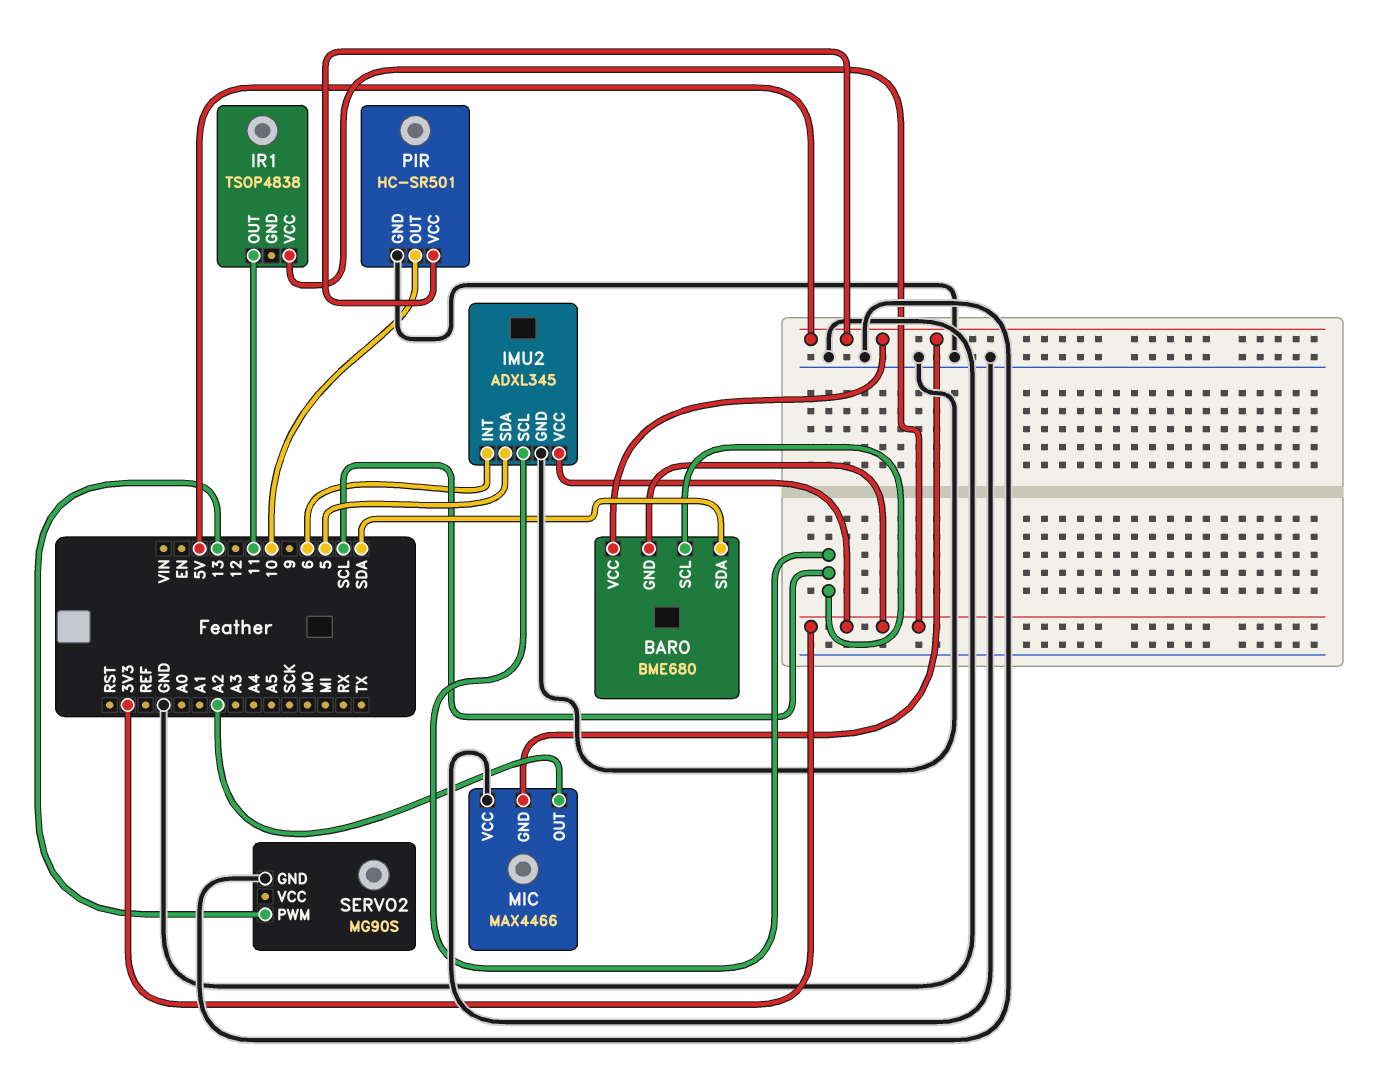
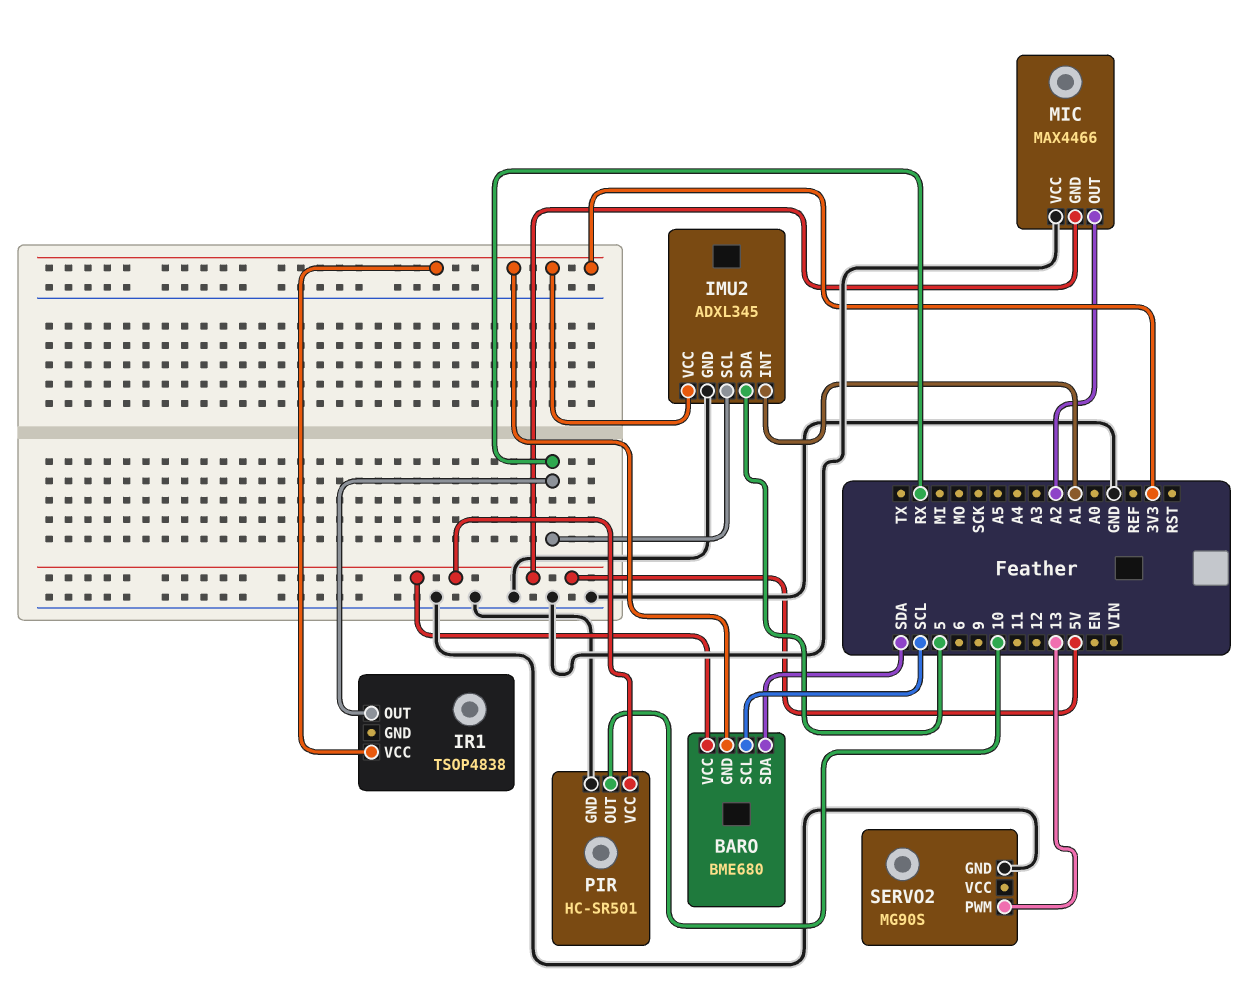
IMU2 pin INT: 6 -> A1
IMU2 pin SCL: SCL -> RX
IR1 pin OUT: 11 -> RX

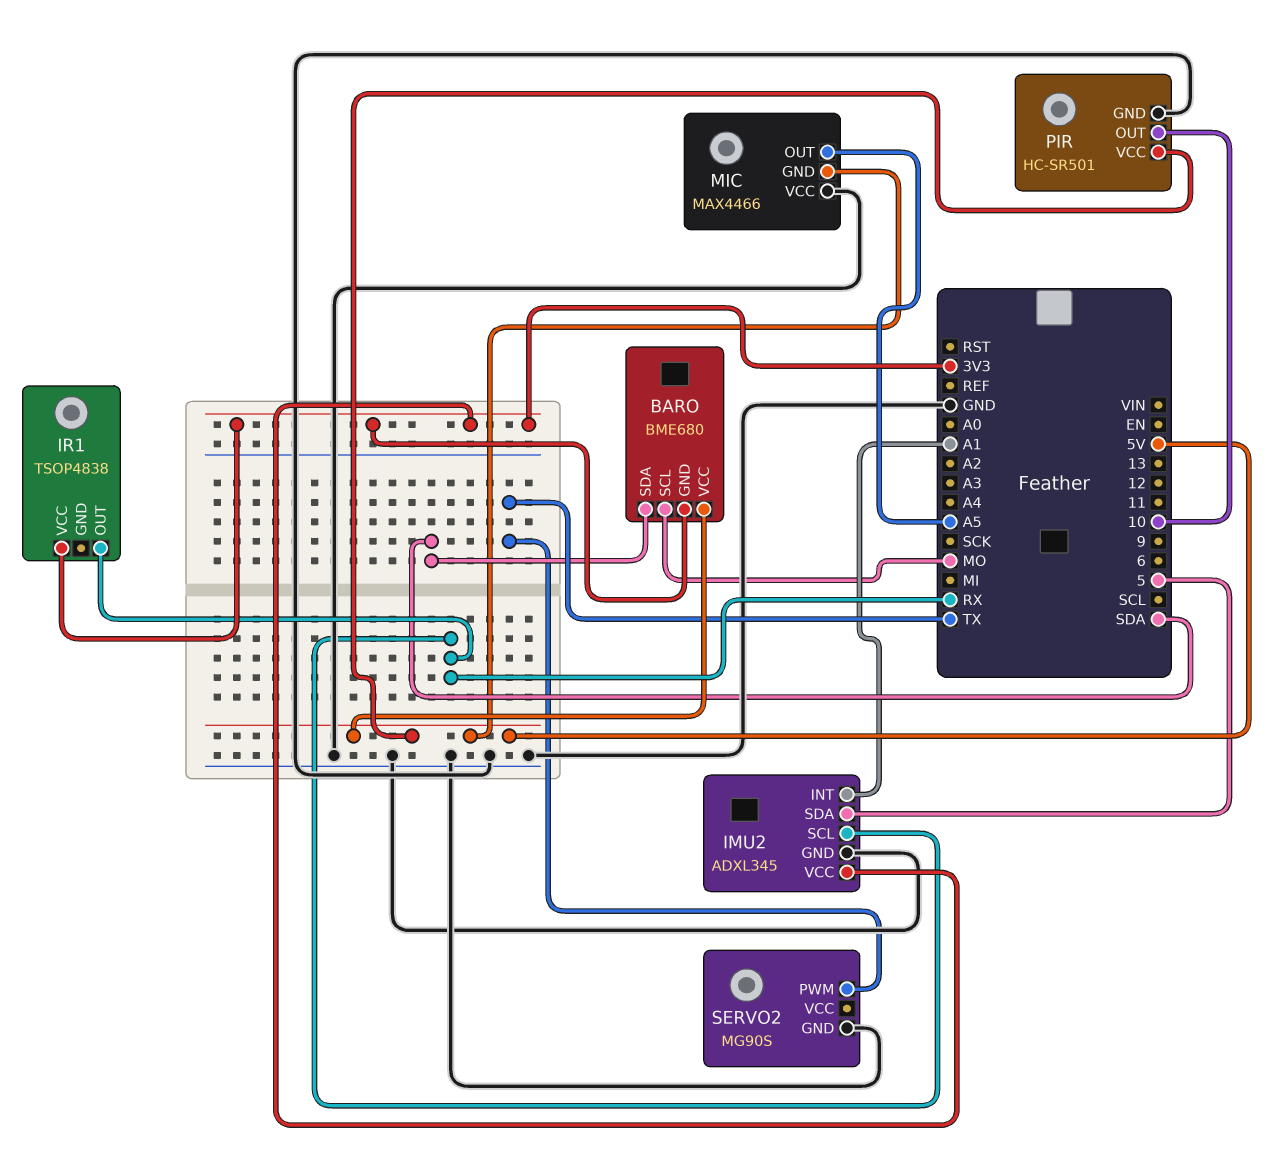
BARO pin SCL: SCL -> MO
MIC pin OUT: A2 -> A5
SERVO2 pin PWM: 13 -> TX

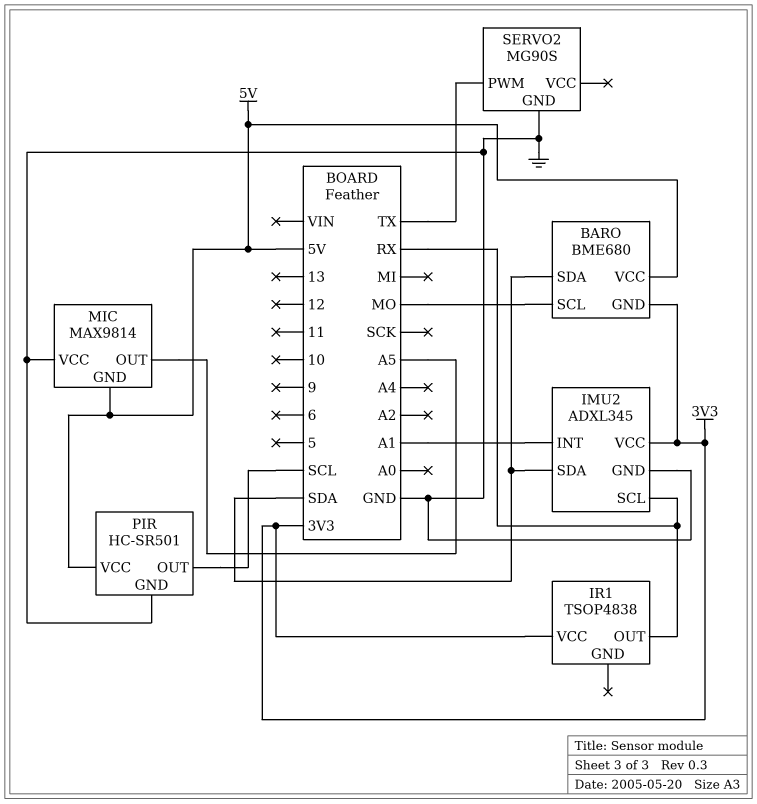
IMU2 pin SDA: 5 -> SDA
MIC: MAX4466 -> MAX9814
PIR pin OUT: 10 -> SCL

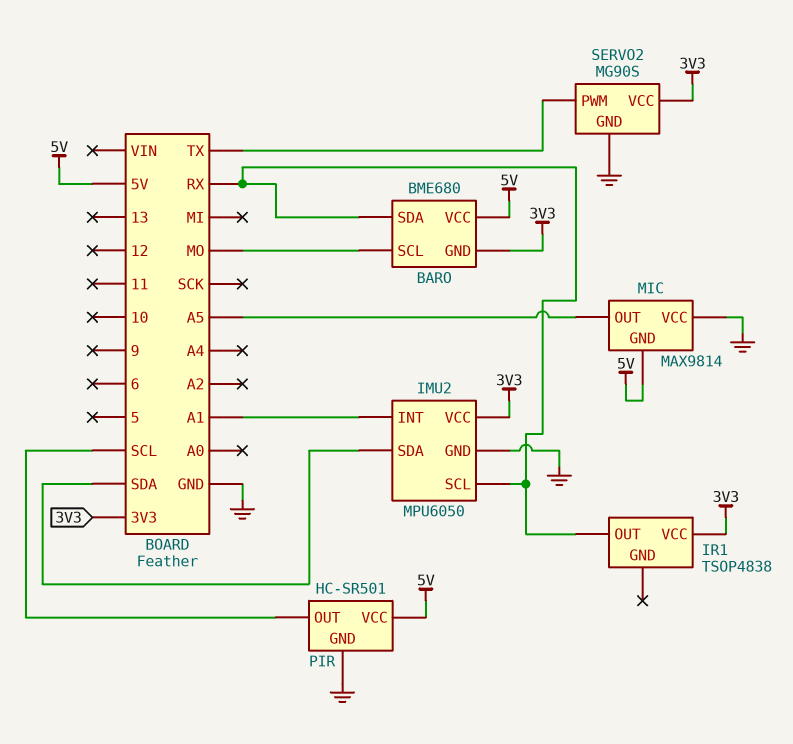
BARO pin SDA: SDA -> RX
IMU2: ADXL345 -> MPU6050
SERVO2 pin VCC: none -> 3V3

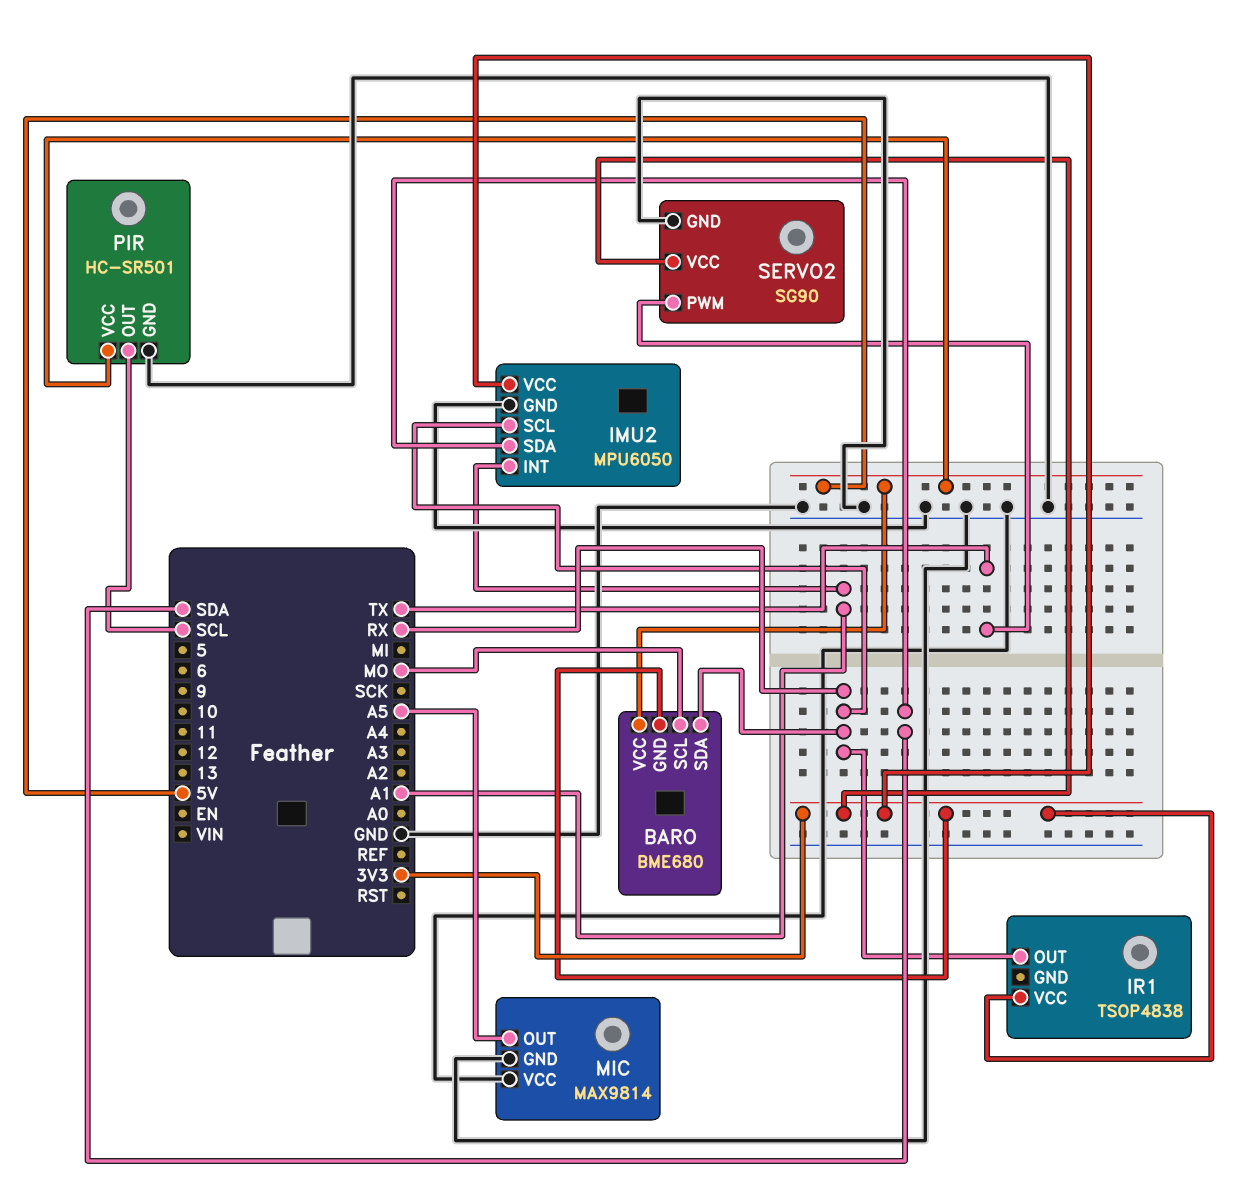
MIC pin GND: 5V -> GND
SERVO2: MG90S -> SG90

